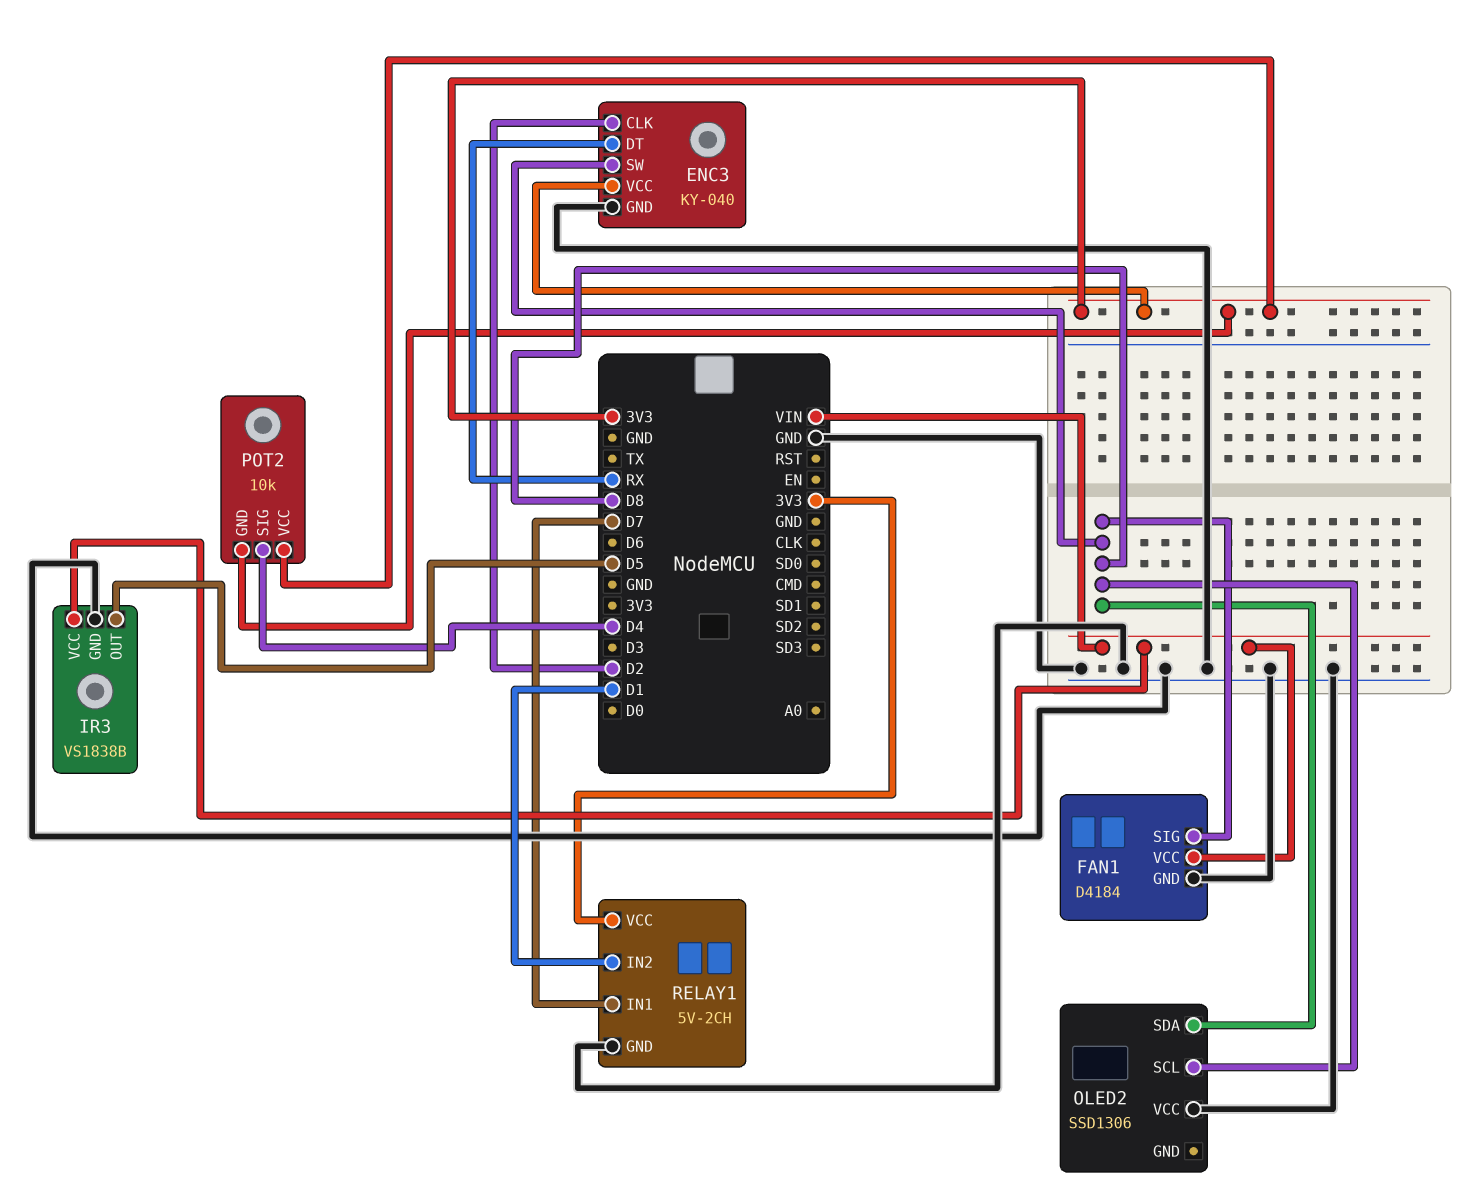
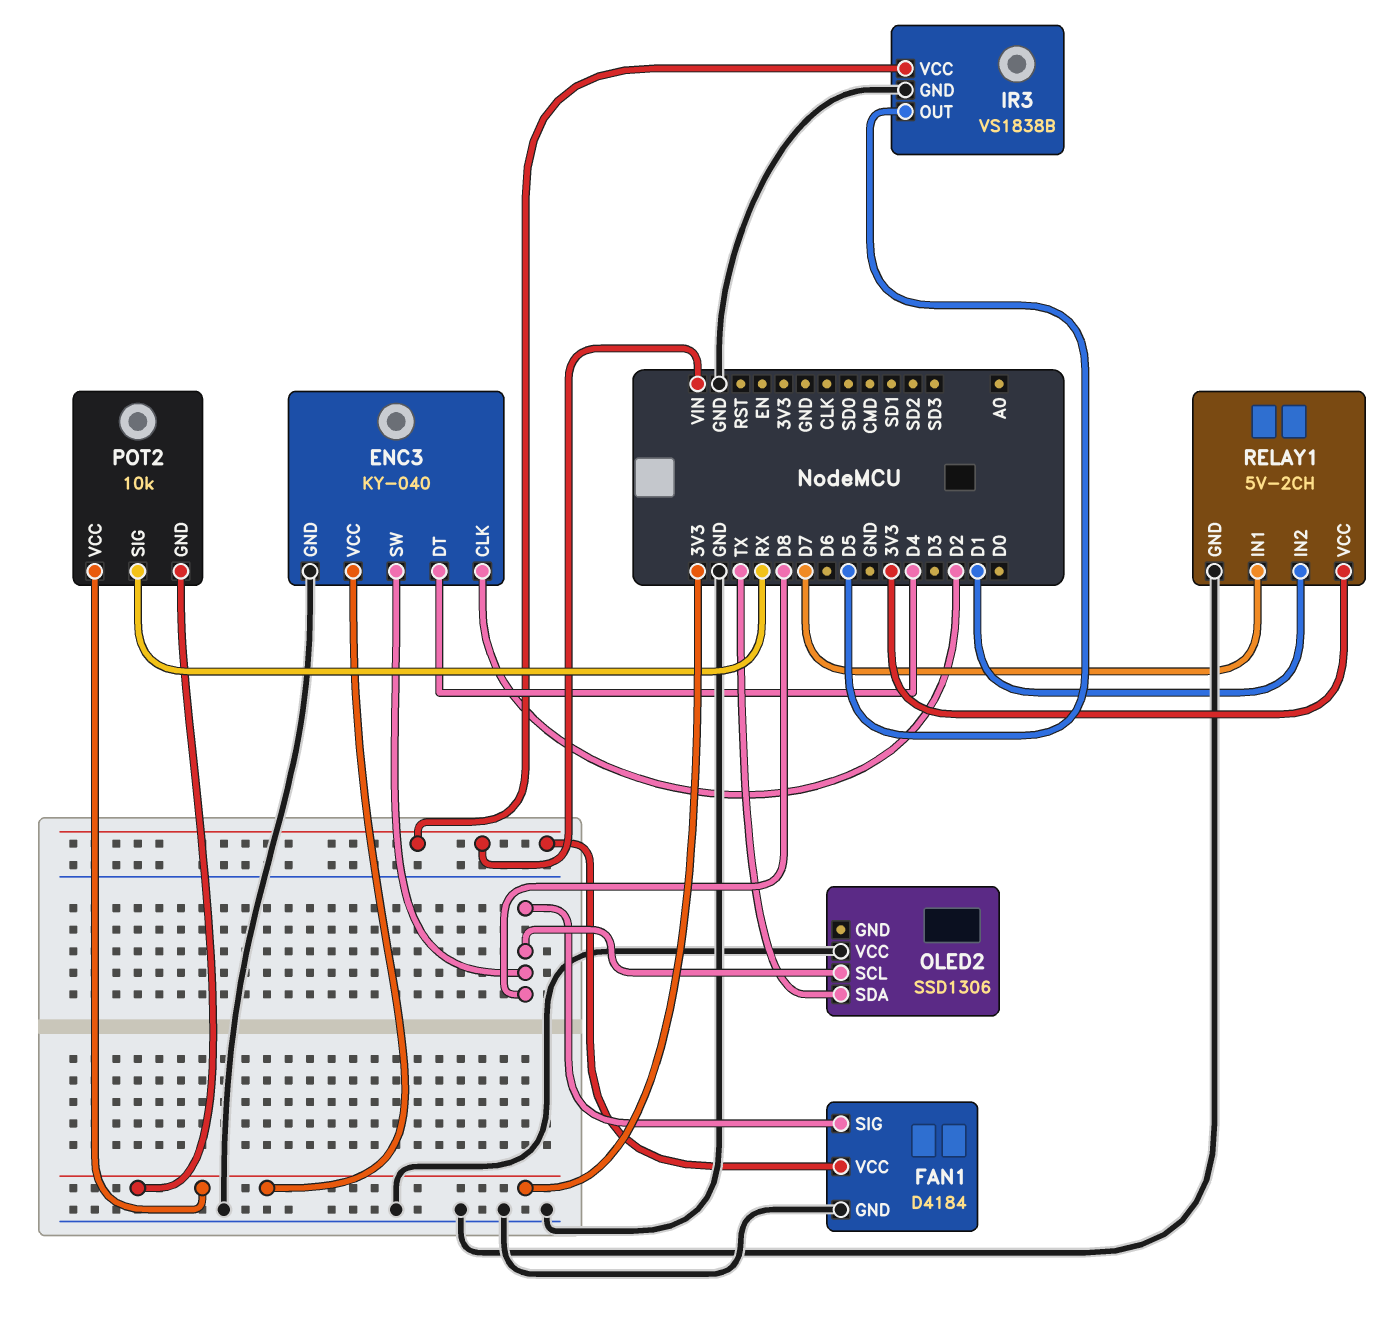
ENC3 pin DT: RX -> D4
OLED2 pin SDA: D8 -> TX
POT2 pin SIG: D4 -> RX

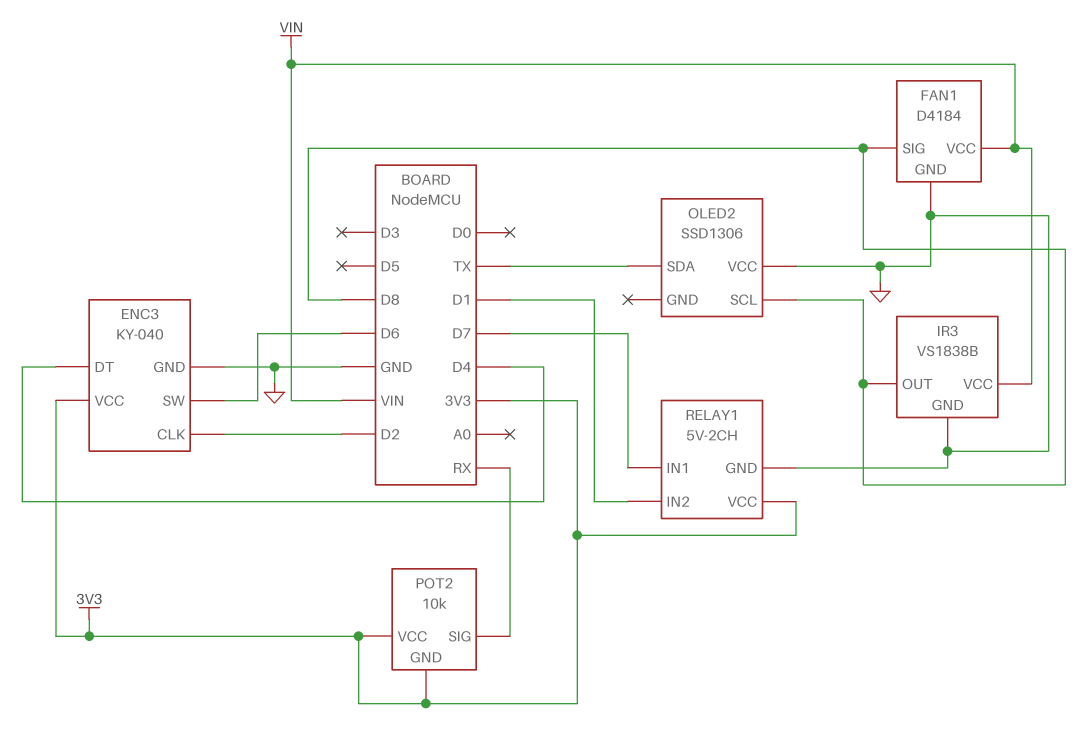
ENC3 pin SW: D8 -> D6
IR3 pin OUT: D5 -> D8

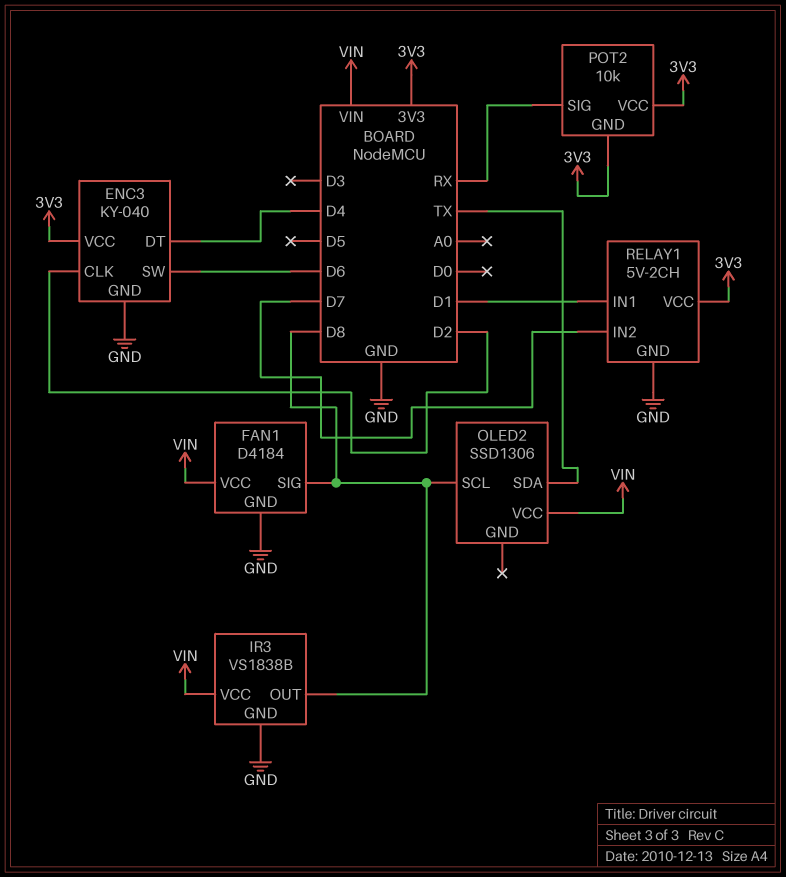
OLED2 pin VCC: GND -> VIN
RELAY1 pin IN1: D7 -> D1
RELAY1 pin IN2: D1 -> D7

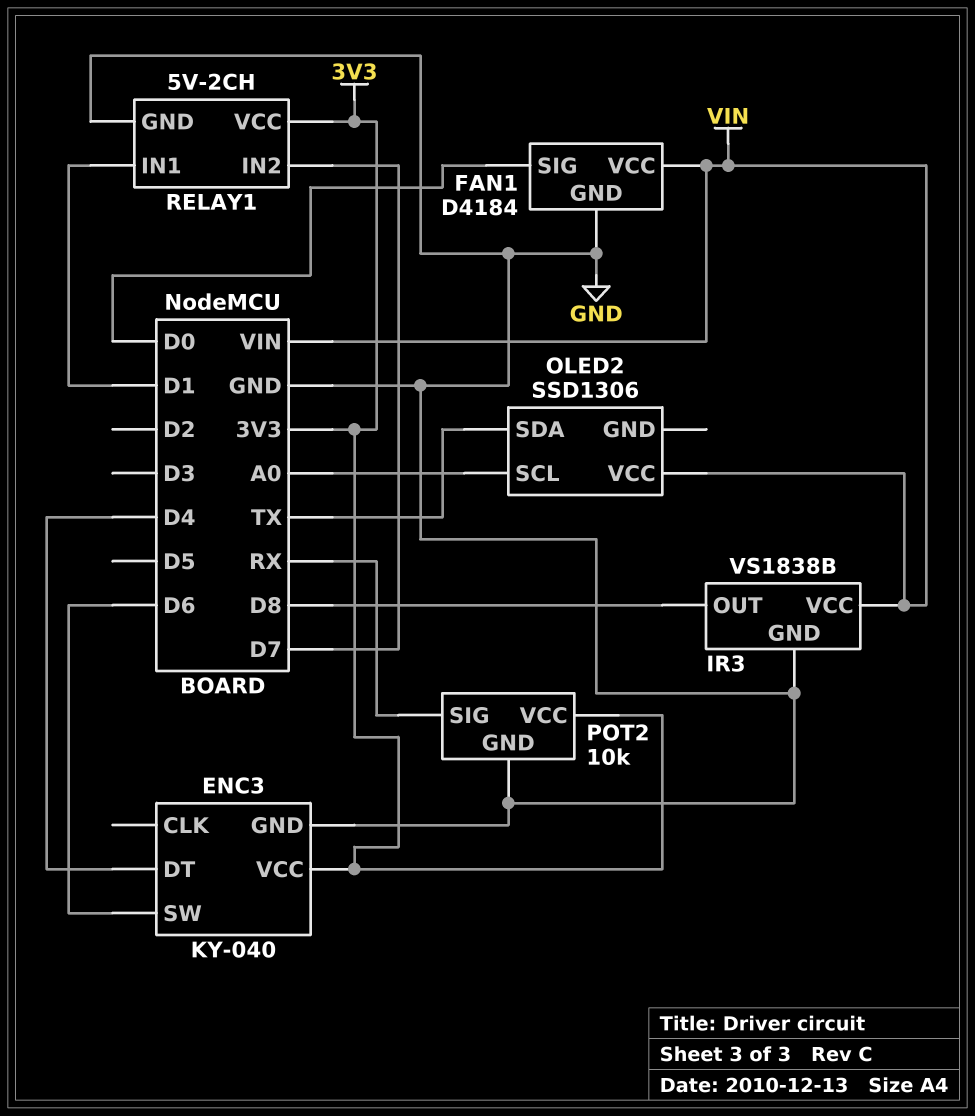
ENC3 pin CLK: D2 -> none
FAN1 pin SIG: D8 -> D0
OLED2 pin SCL: D8 -> A0
POT2 pin GND: 3V3 -> GND

